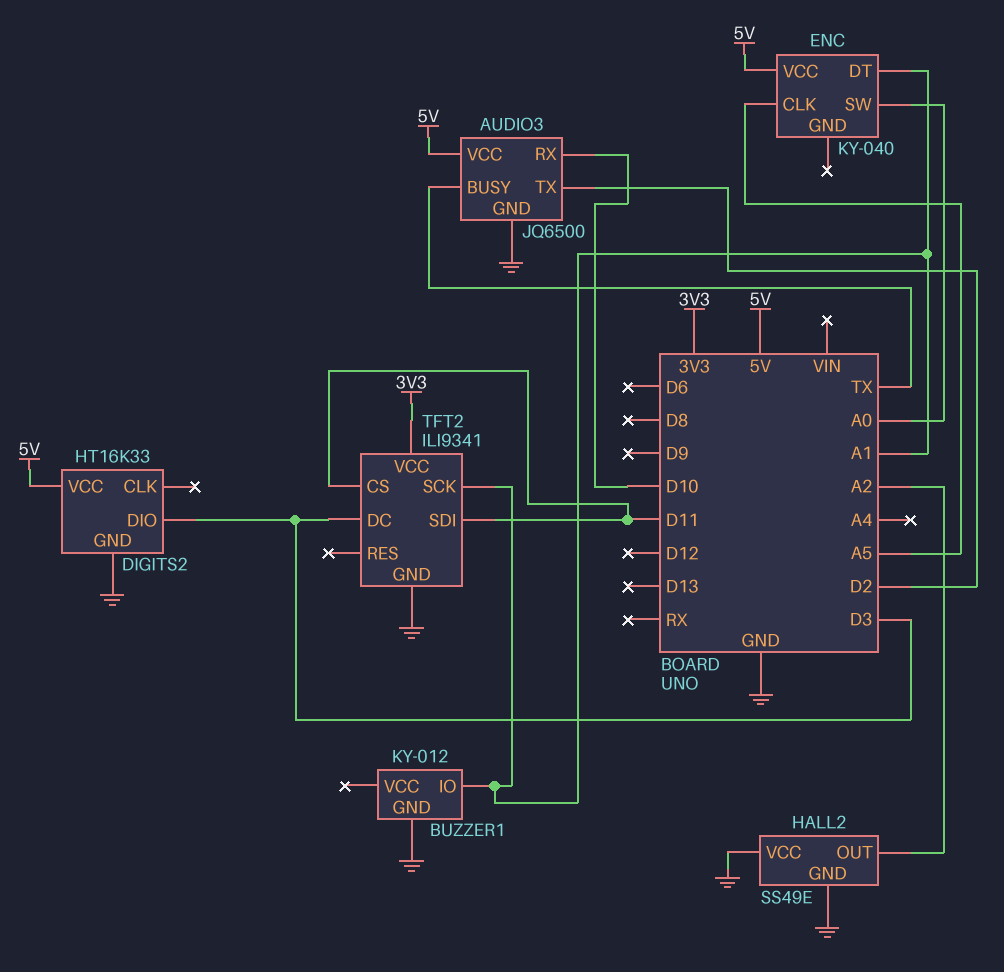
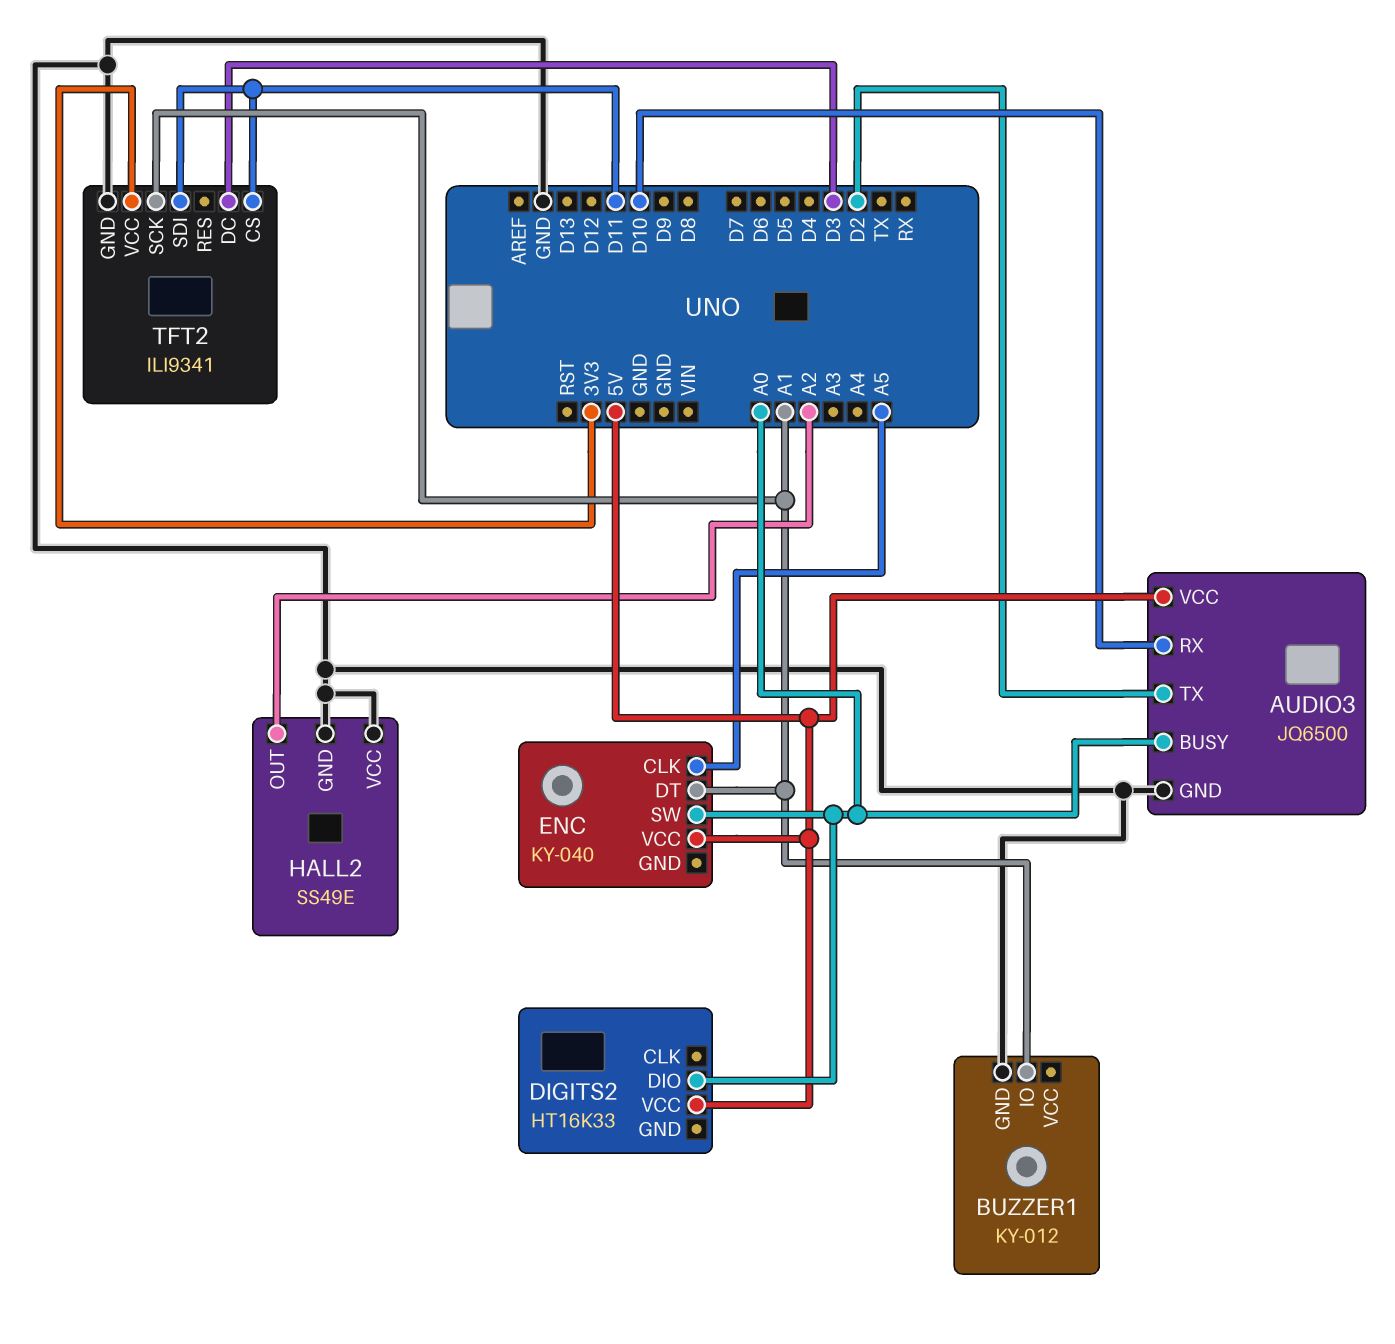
AUDIO3 pin BUSY: TX -> A0
DIGITS2 pin DIO: D3 -> A0
DIGITS2 pin GND: GND -> none

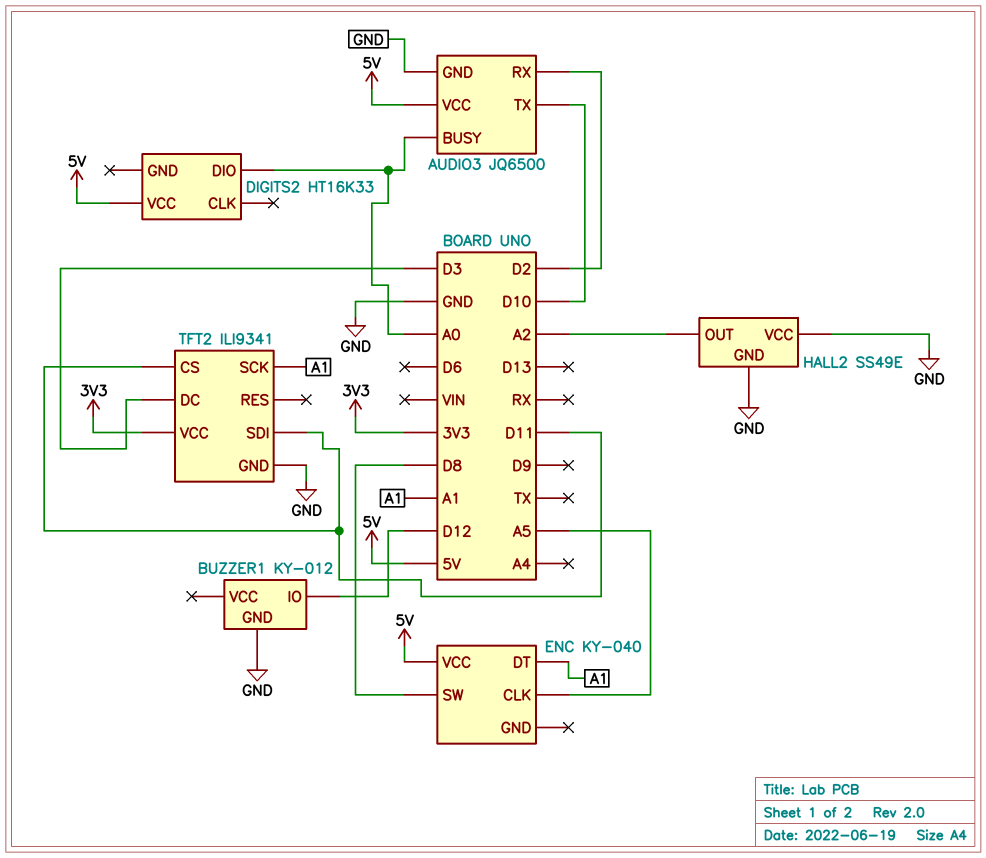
AUDIO3 pin RX: D10 -> D2
AUDIO3 pin TX: D2 -> D10
BUZZER1 pin IO: A1 -> D12
ENC pin SW: A0 -> D8

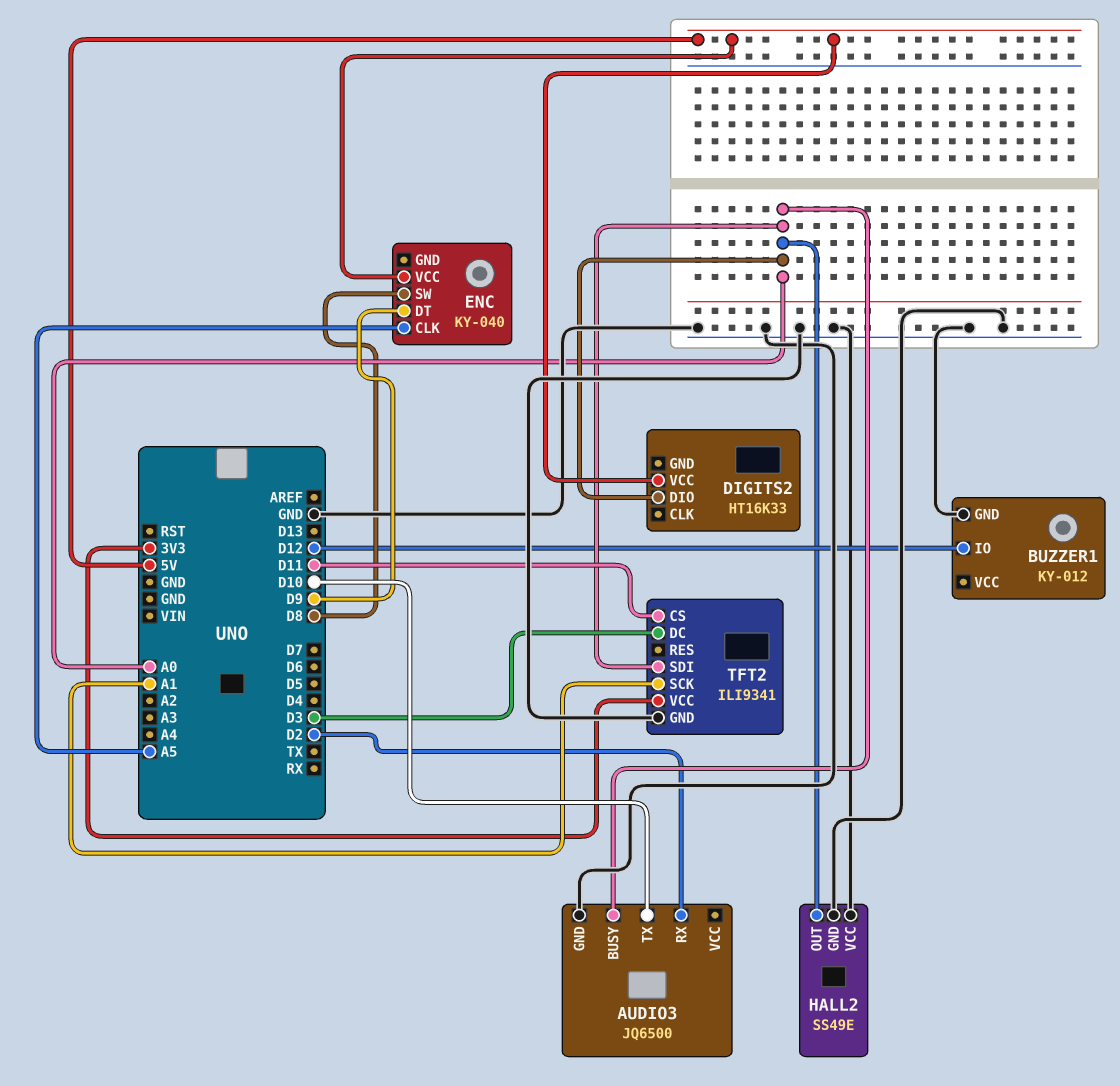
AUDIO3 pin VCC: 5V -> none
ENC pin DT: A1 -> D9
HALL2 pin OUT: A2 -> A0
TFT2 pin SDI: D11 -> A0

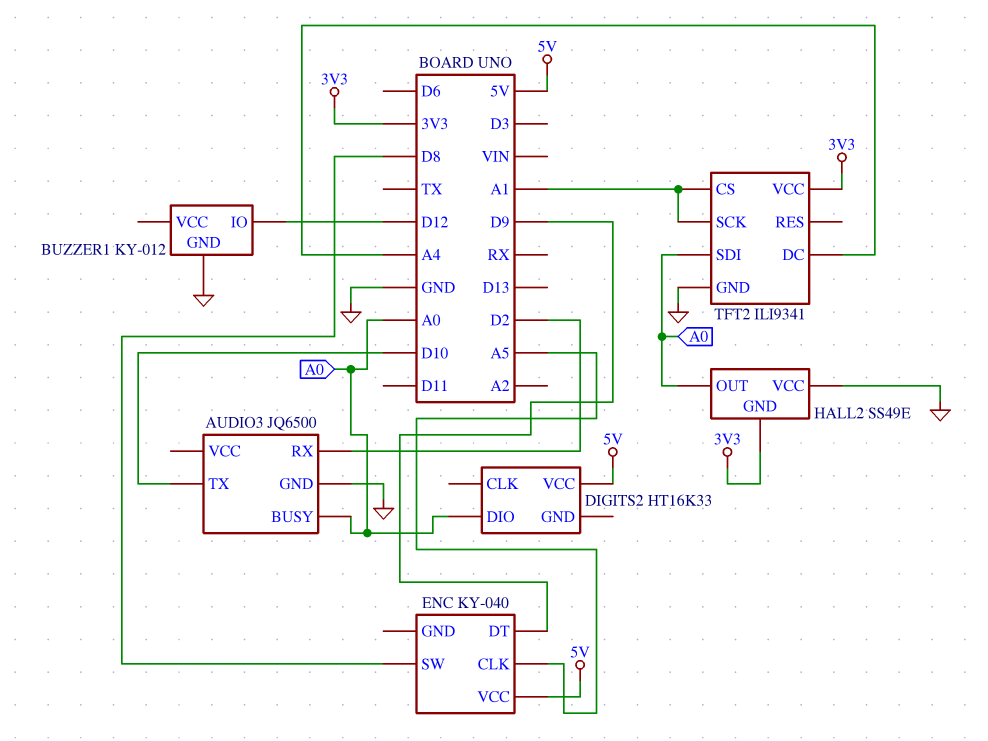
HALL2 pin GND: GND -> 3V3
TFT2 pin CS: D11 -> A1
TFT2 pin DC: D3 -> A4

